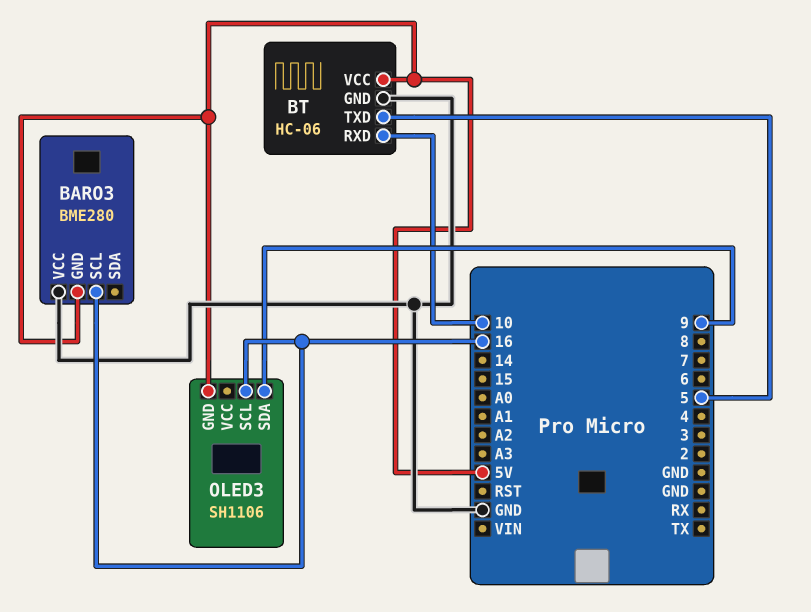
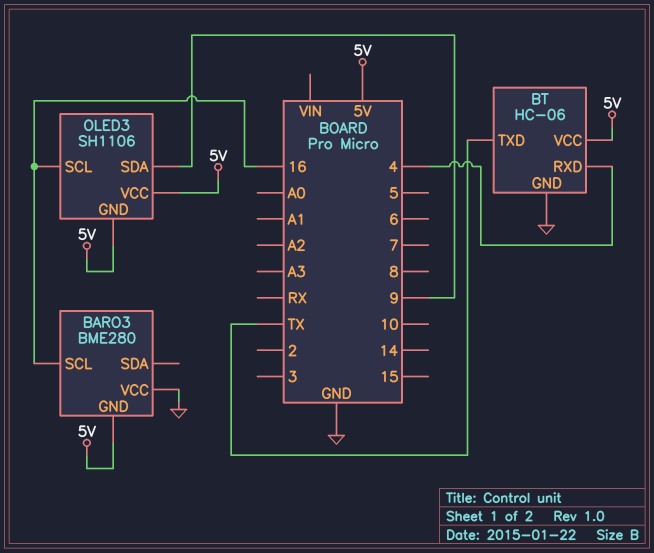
BT pin RXD: 10 -> 4
BT pin TXD: 5 -> TX
OLED3 pin VCC: none -> 5V

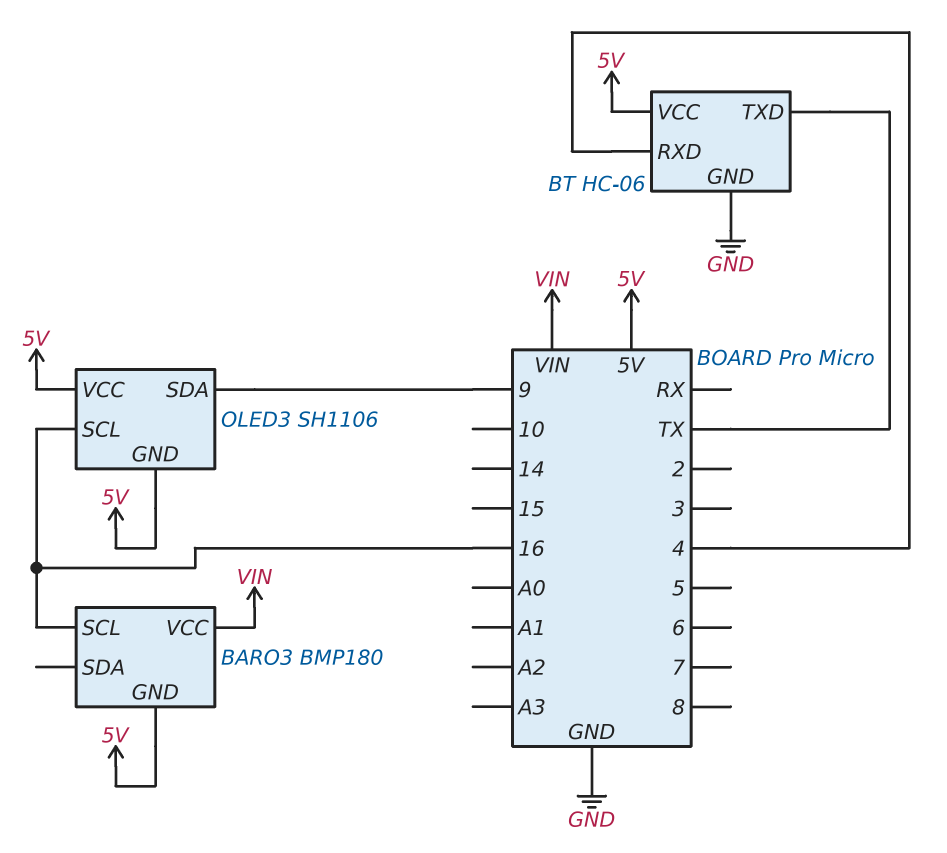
BARO3: BME280 -> BMP180
BARO3 pin VCC: GND -> VIN

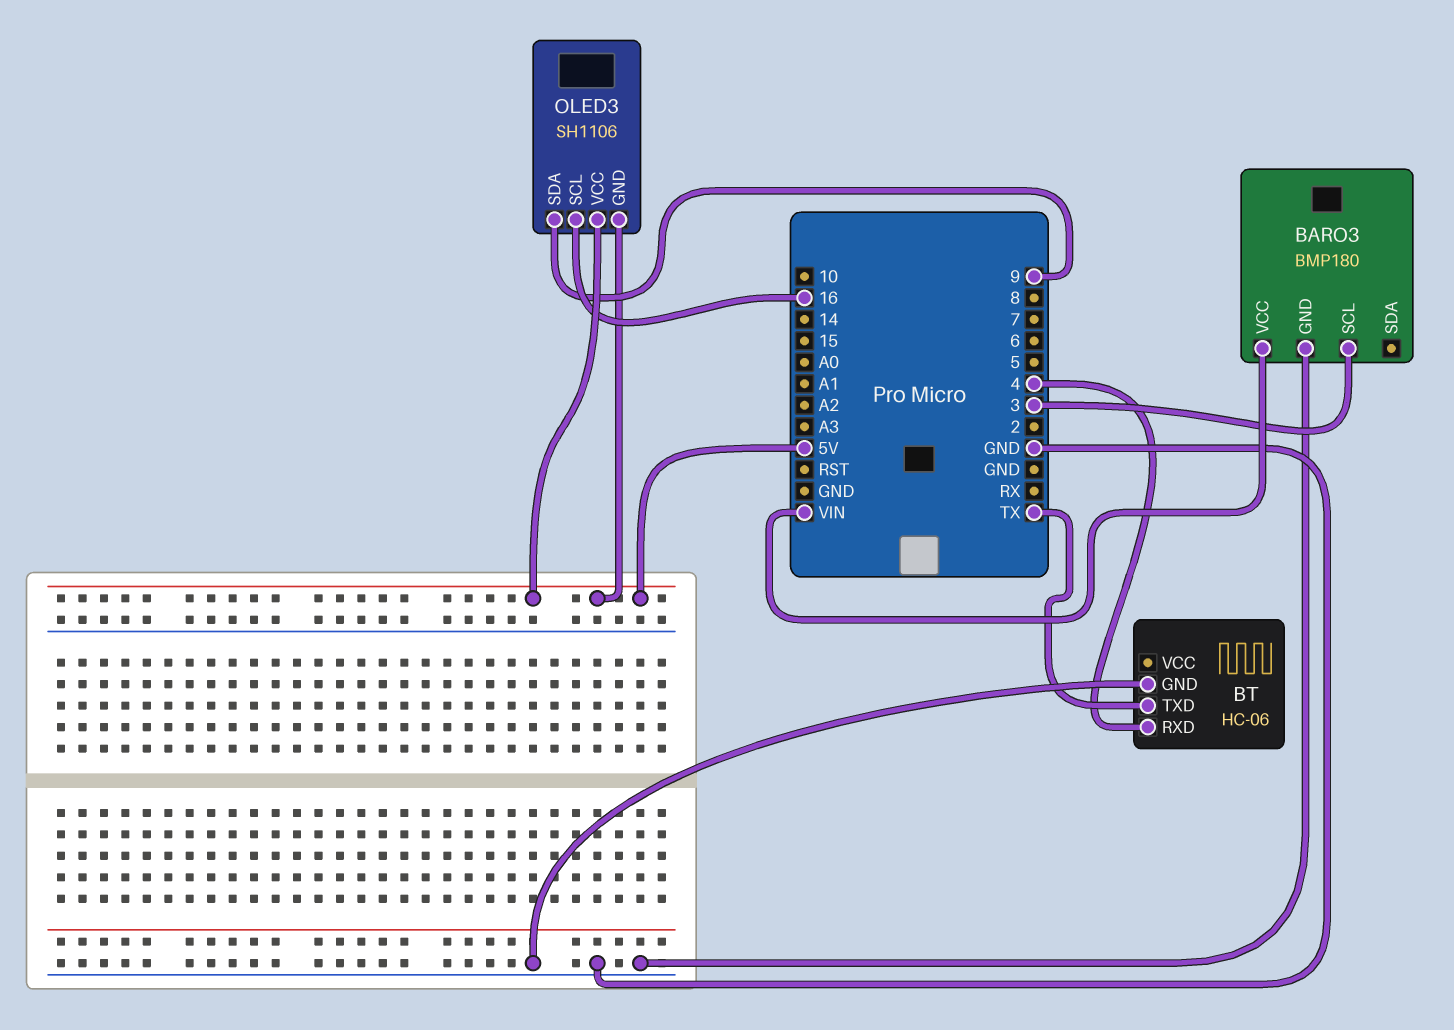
BARO3 pin GND: 5V -> GND
BARO3 pin SCL: 16 -> 3
BT pin VCC: 5V -> none

